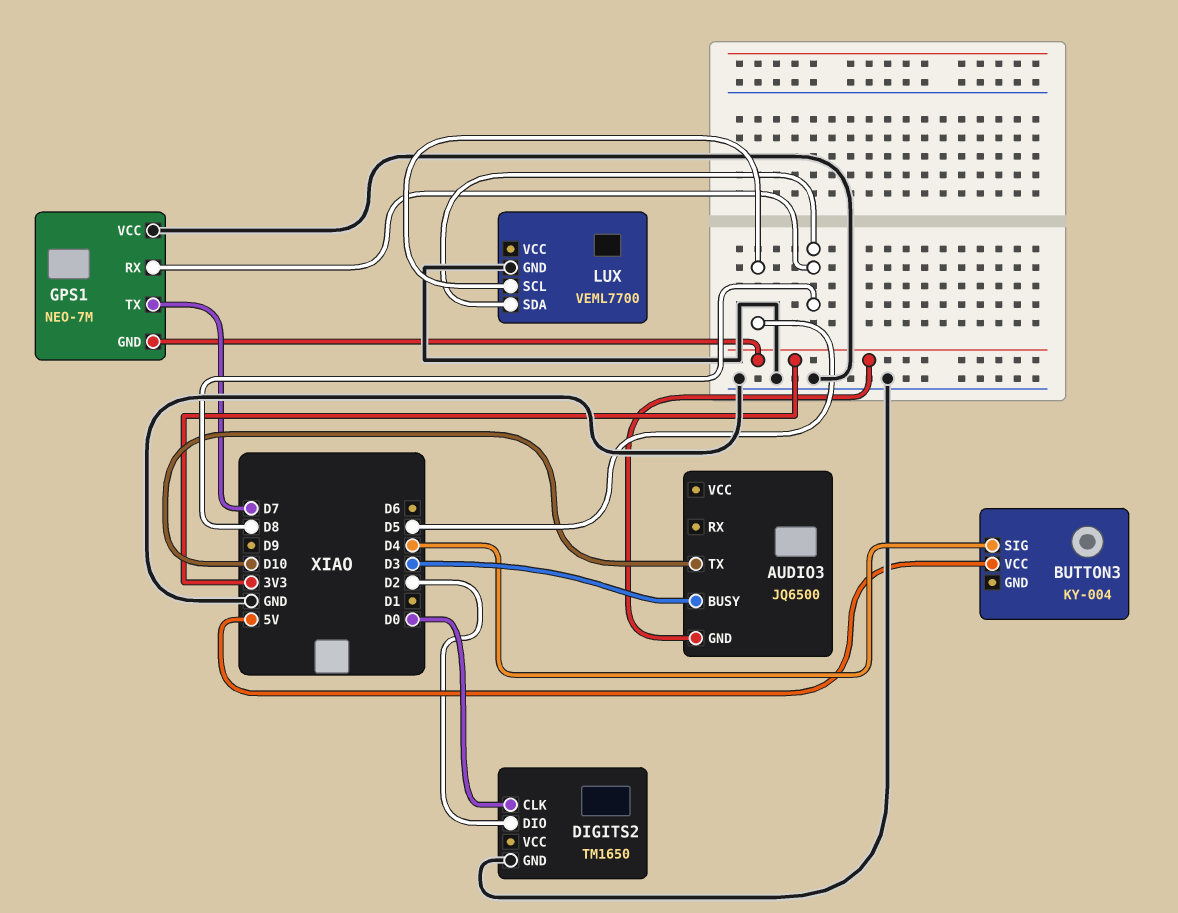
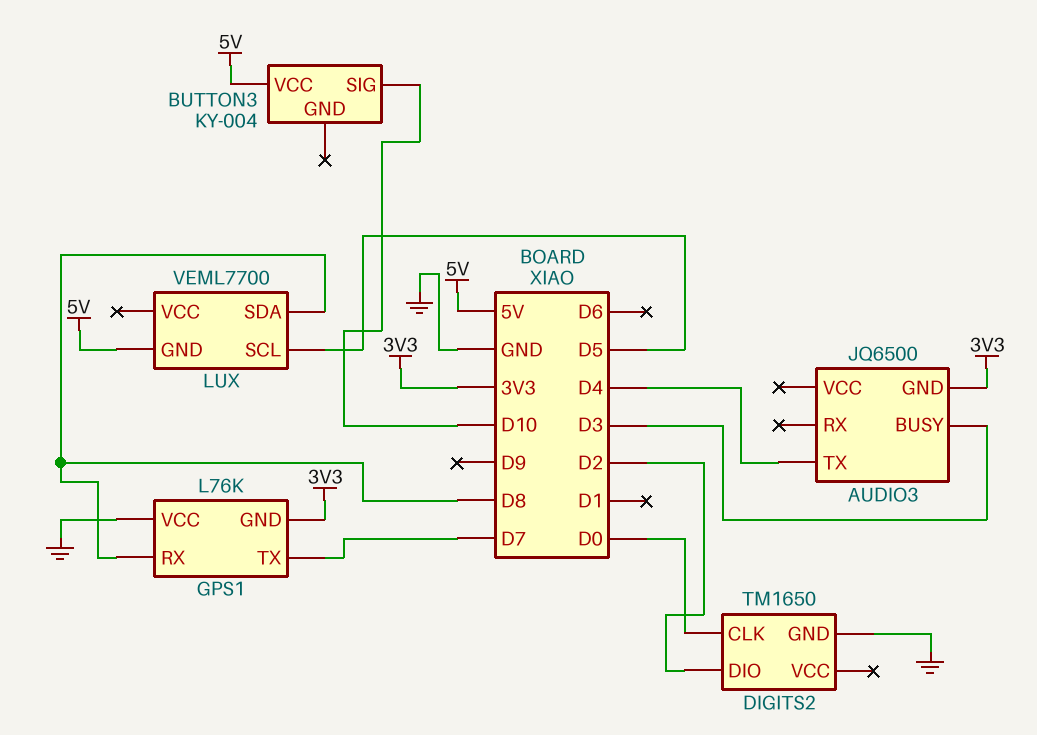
AUDIO3 pin TX: D10 -> D4
BUTTON3 pin SIG: D4 -> D10
GPS1: NEO-7M -> L76K
LUX pin GND: GND -> 5V

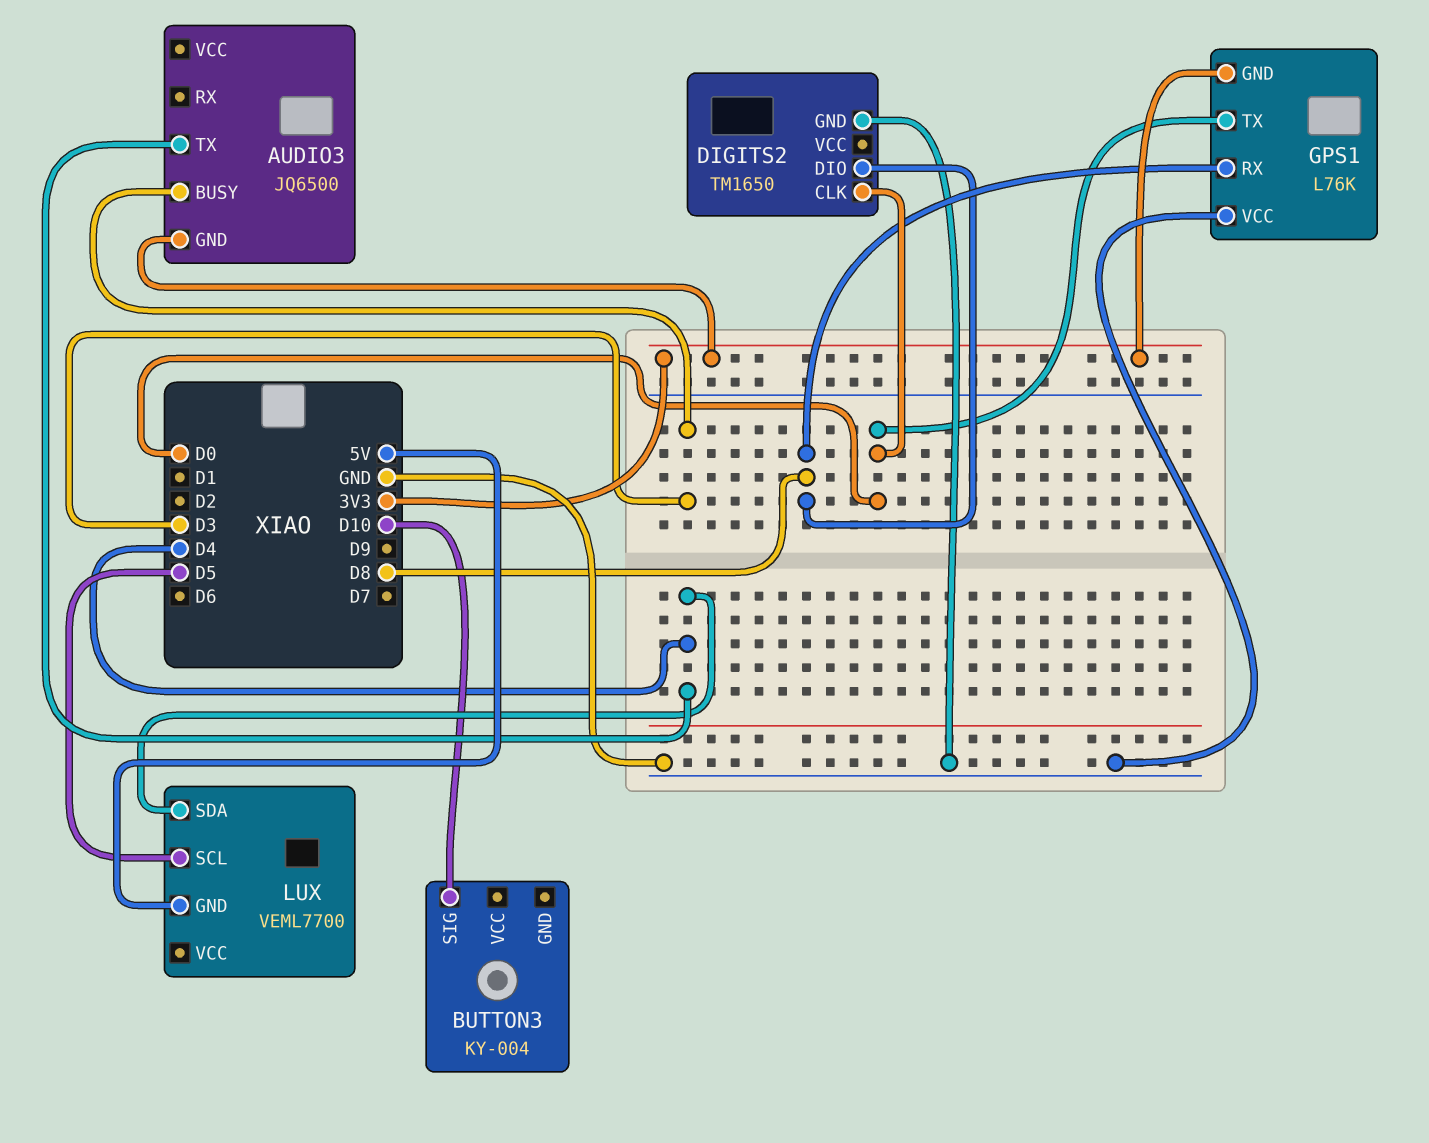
BUTTON3 pin VCC: 5V -> none
DIGITS2 pin DIO: D2 -> D8
GPS1 pin TX: D7 -> D0
LUX pin SDA: D8 -> D4

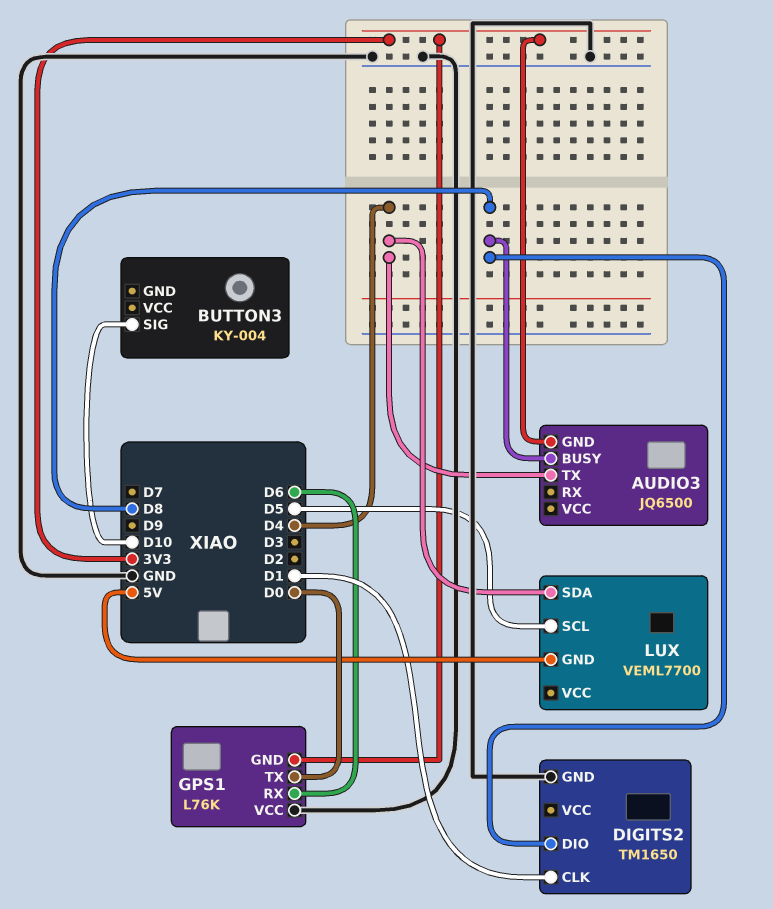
AUDIO3 pin BUSY: D3 -> D8
DIGITS2 pin CLK: D0 -> D1
GPS1 pin RX: D8 -> D6

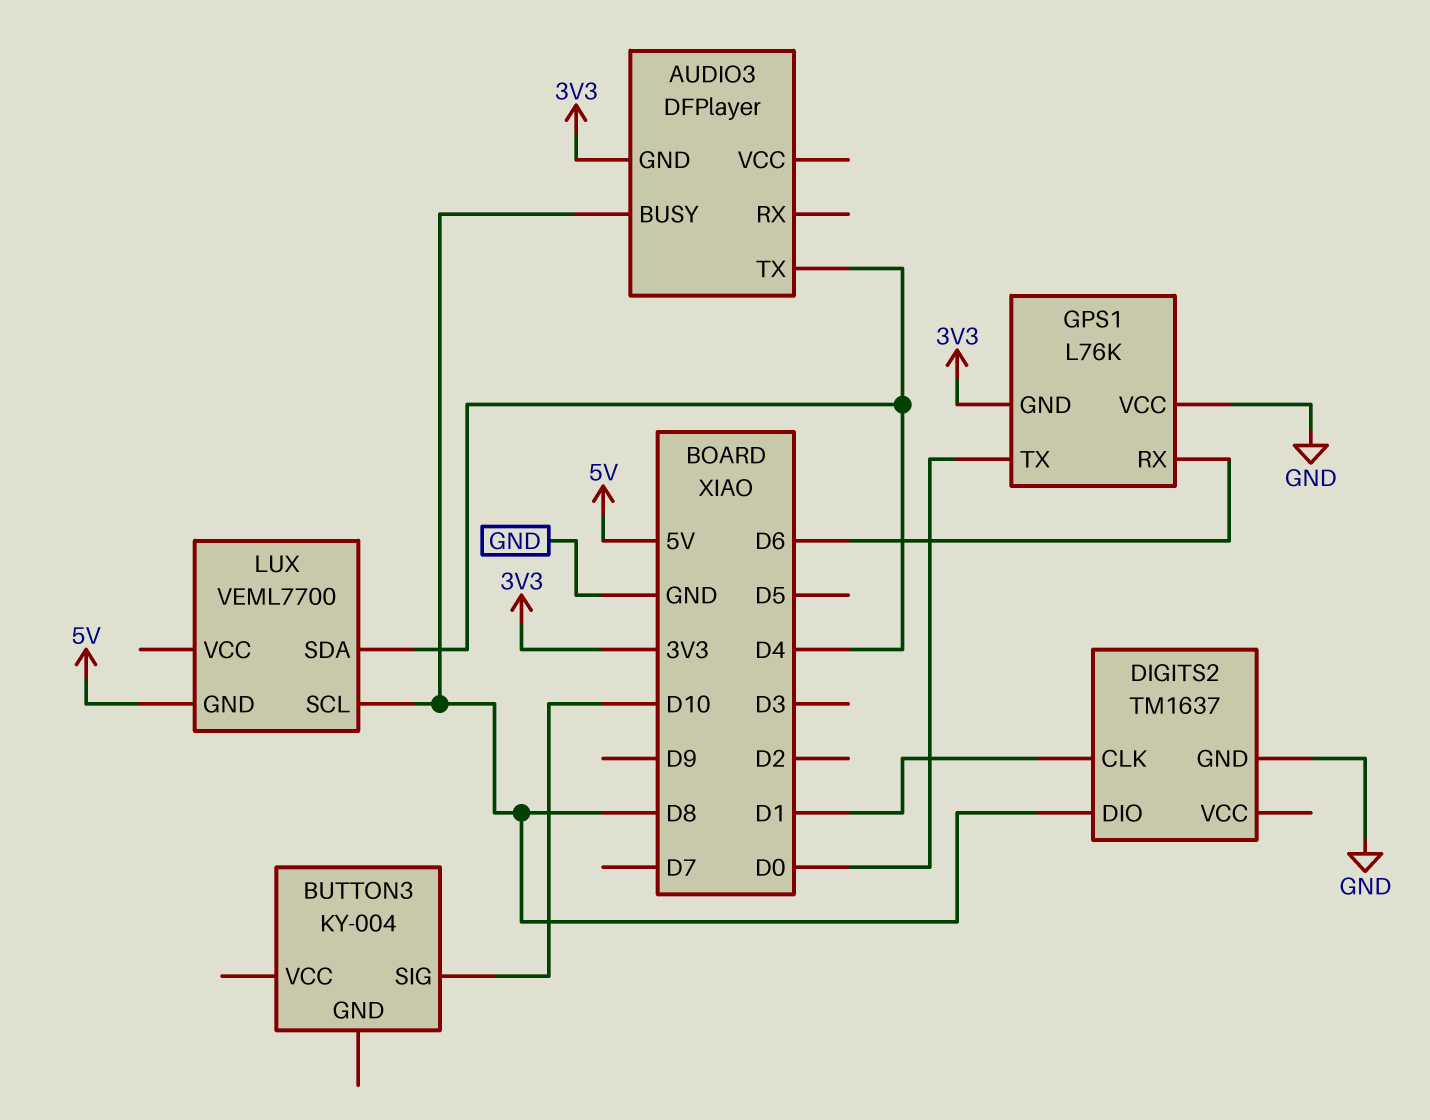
AUDIO3: JQ6500 -> DFPlayer
DIGITS2: TM1650 -> TM1637
LUX pin SCL: D5 -> D8

